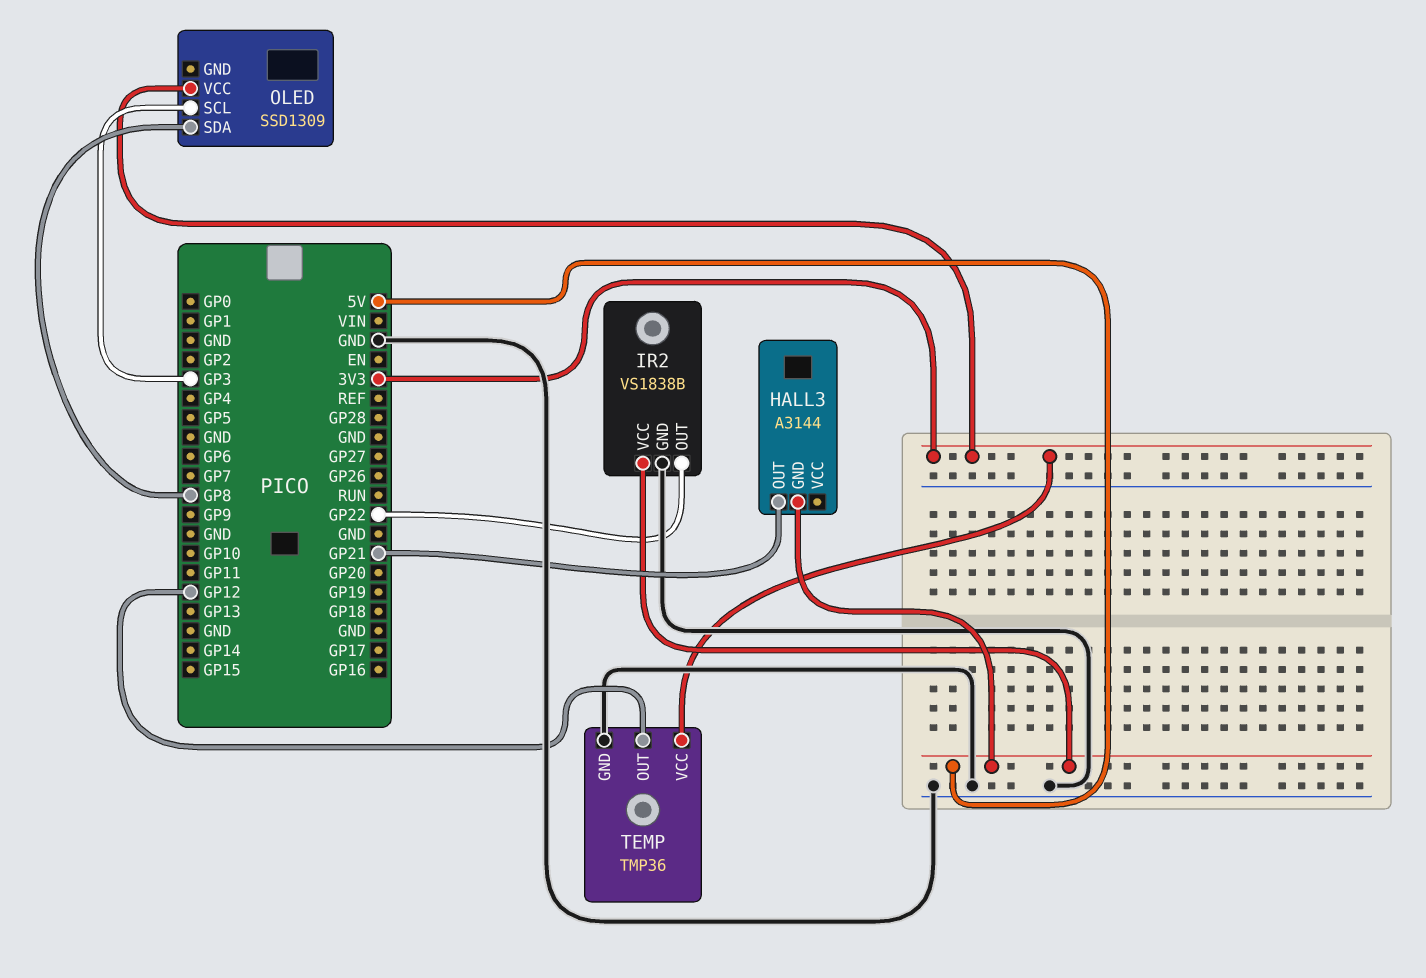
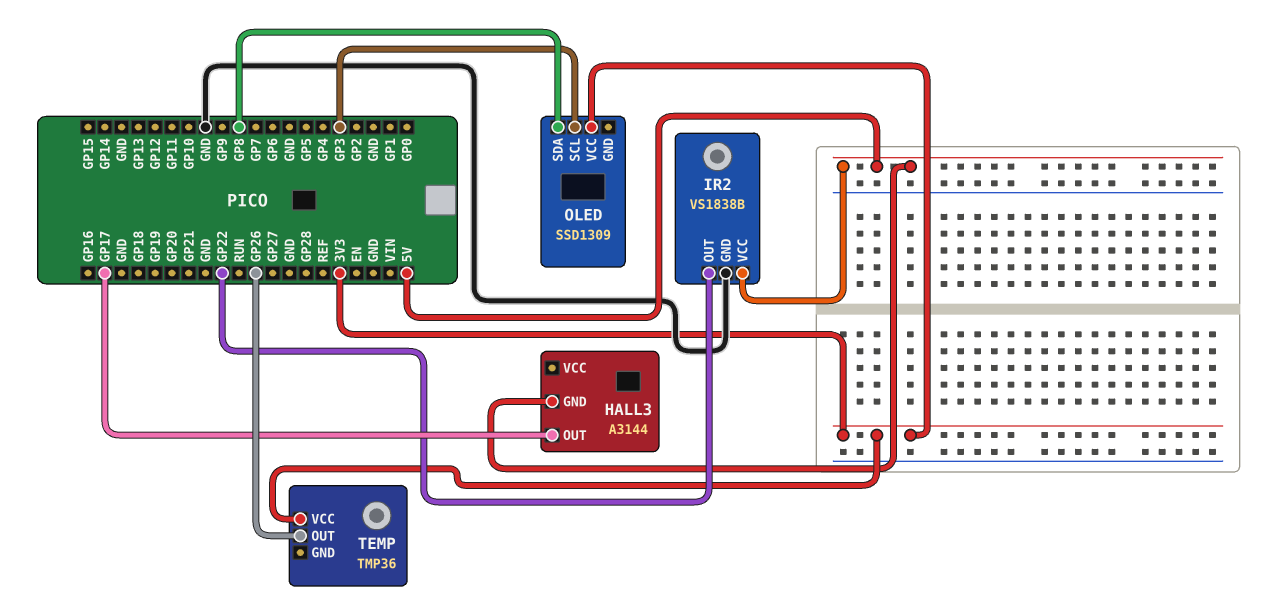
HALL3 pin OUT: GP21 -> GP17
TEMP pin GND: GND -> none
TEMP pin OUT: GP12 -> GP26

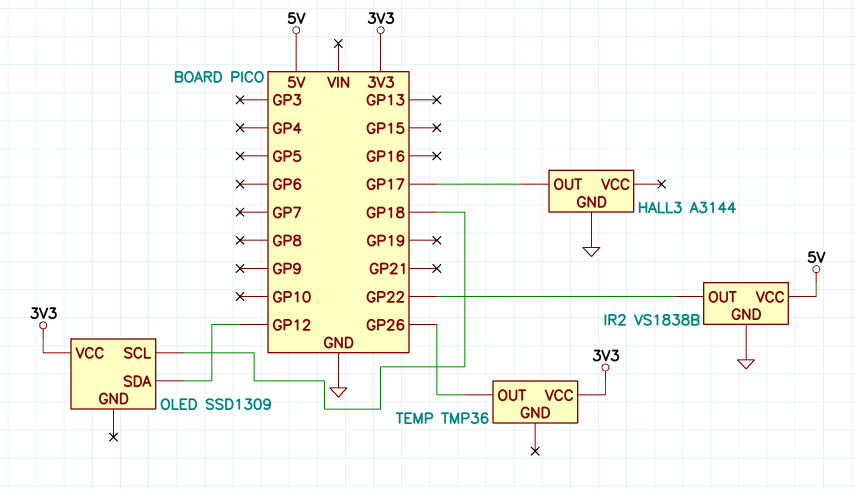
HALL3 pin GND: 5V -> GND
OLED pin SCL: GP3 -> GP18
OLED pin SDA: GP8 -> GP12

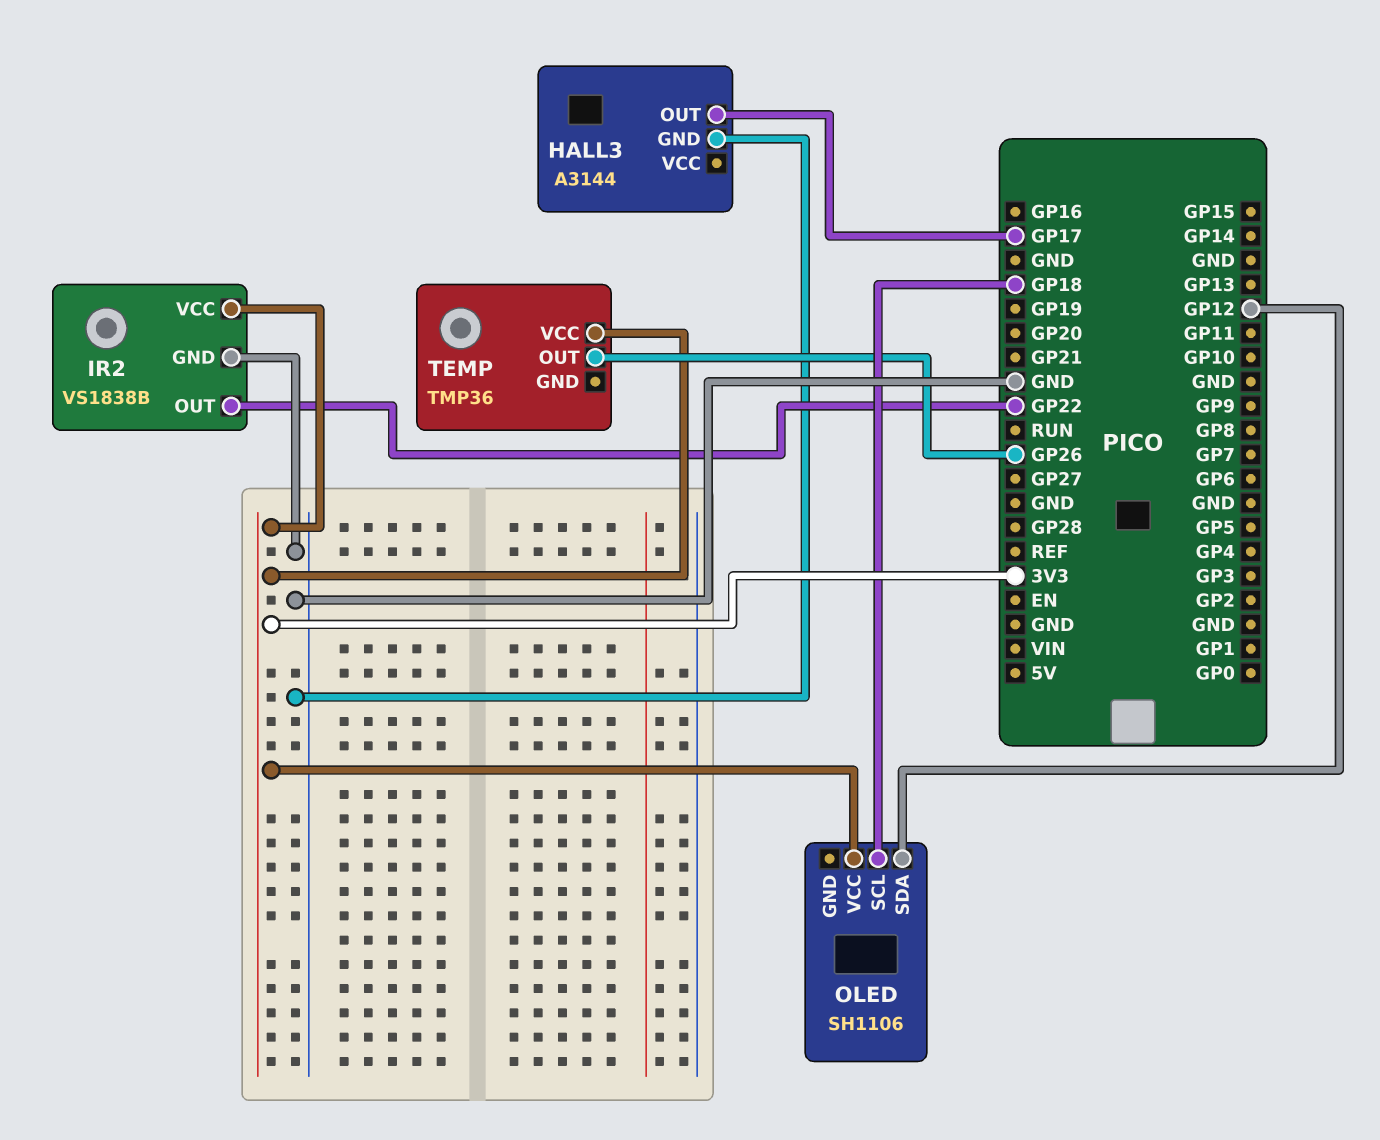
IR2 pin VCC: 5V -> 3V3
OLED: SSD1309 -> SH1106

